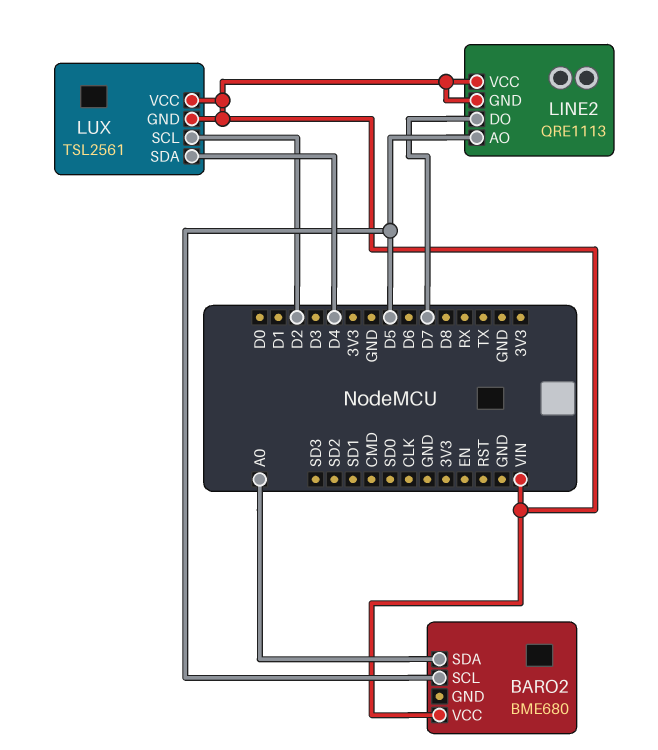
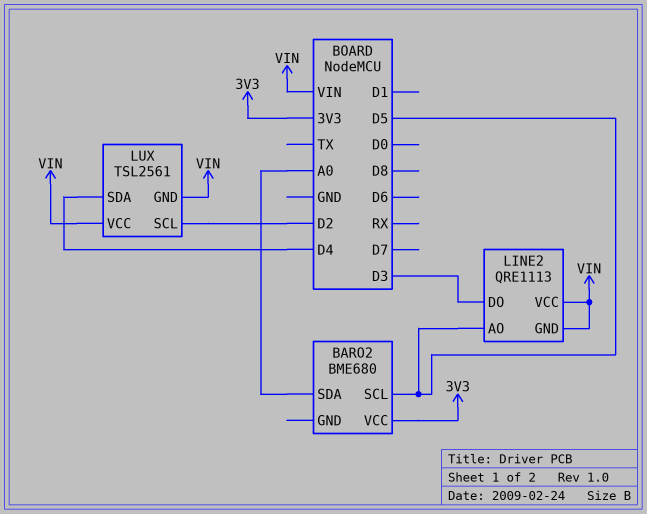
BARO2 pin VCC: VIN -> 3V3
LINE2 pin DO: D7 -> D3

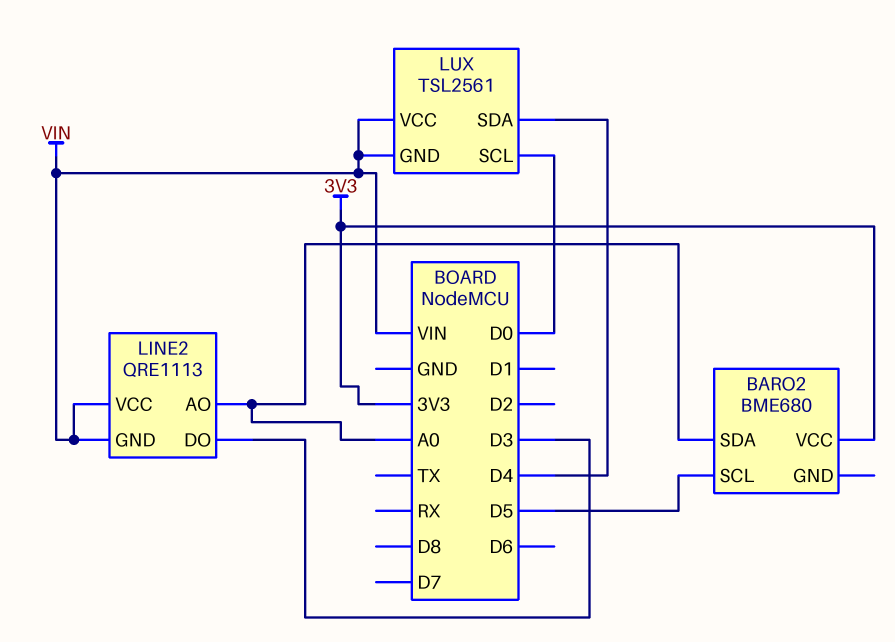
LINE2 pin AO: D5 -> A0
LUX pin SCL: D2 -> D0

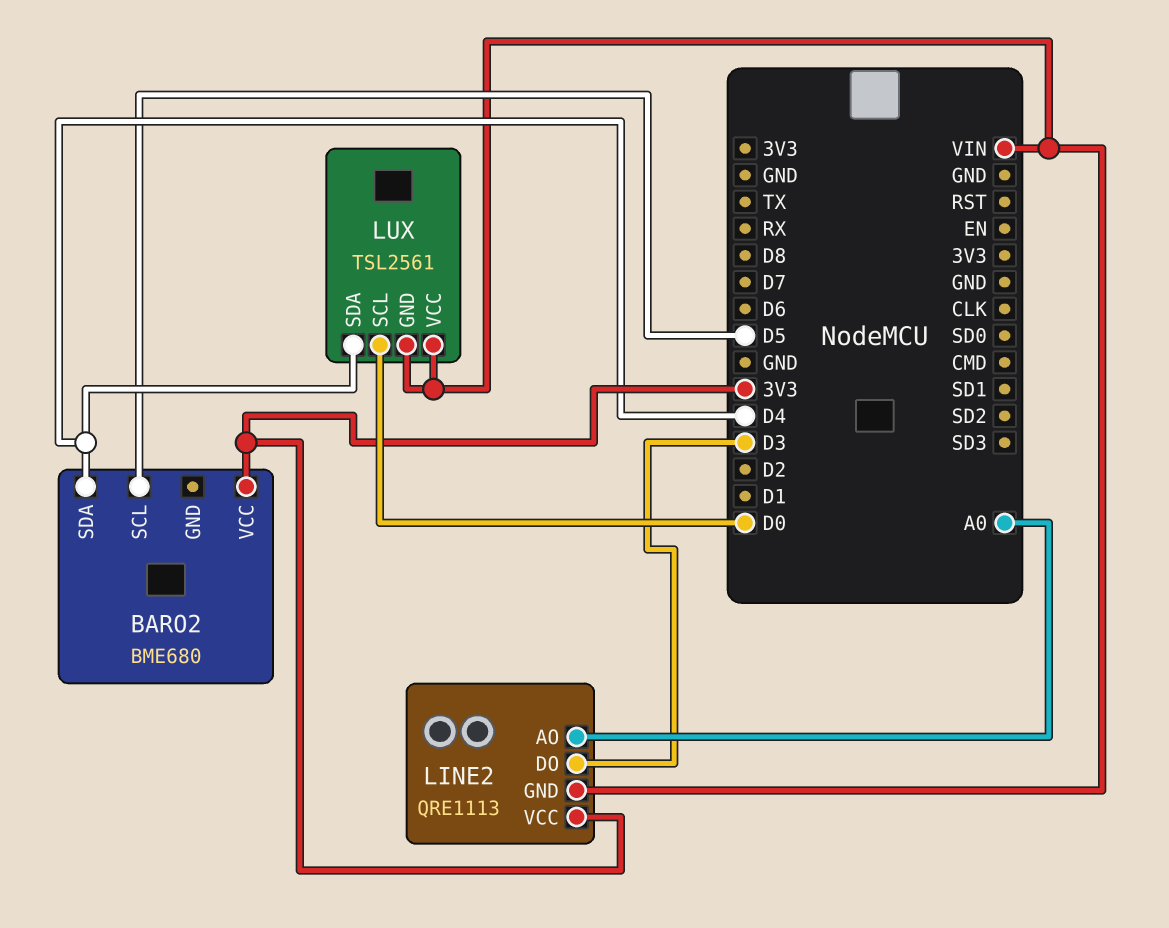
BARO2 pin SDA: A0 -> D4
LINE2 pin VCC: VIN -> 3V3

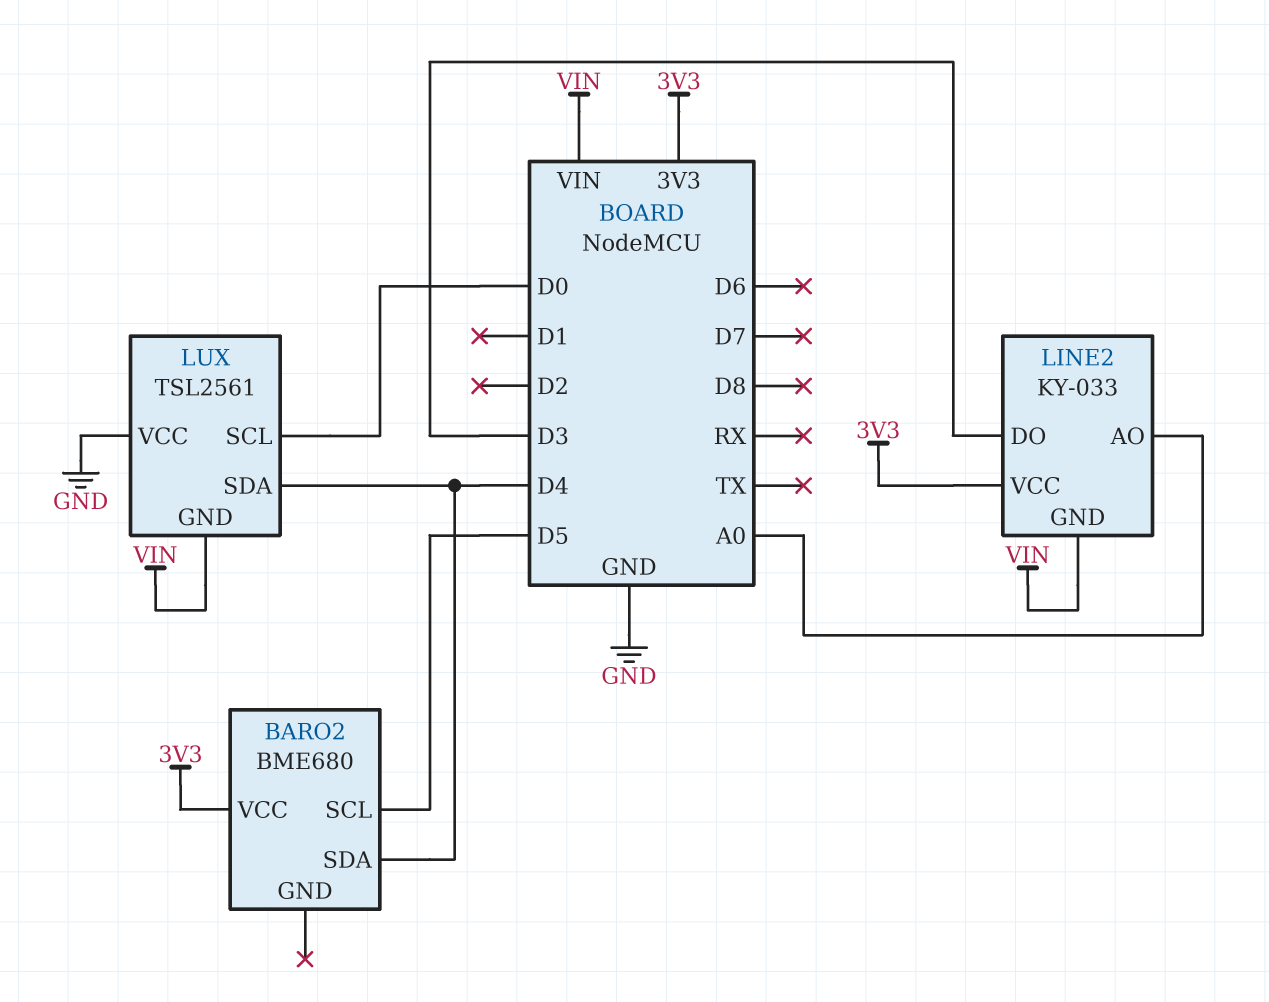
LINE2: QRE1113 -> KY-033
LUX pin VCC: VIN -> GND

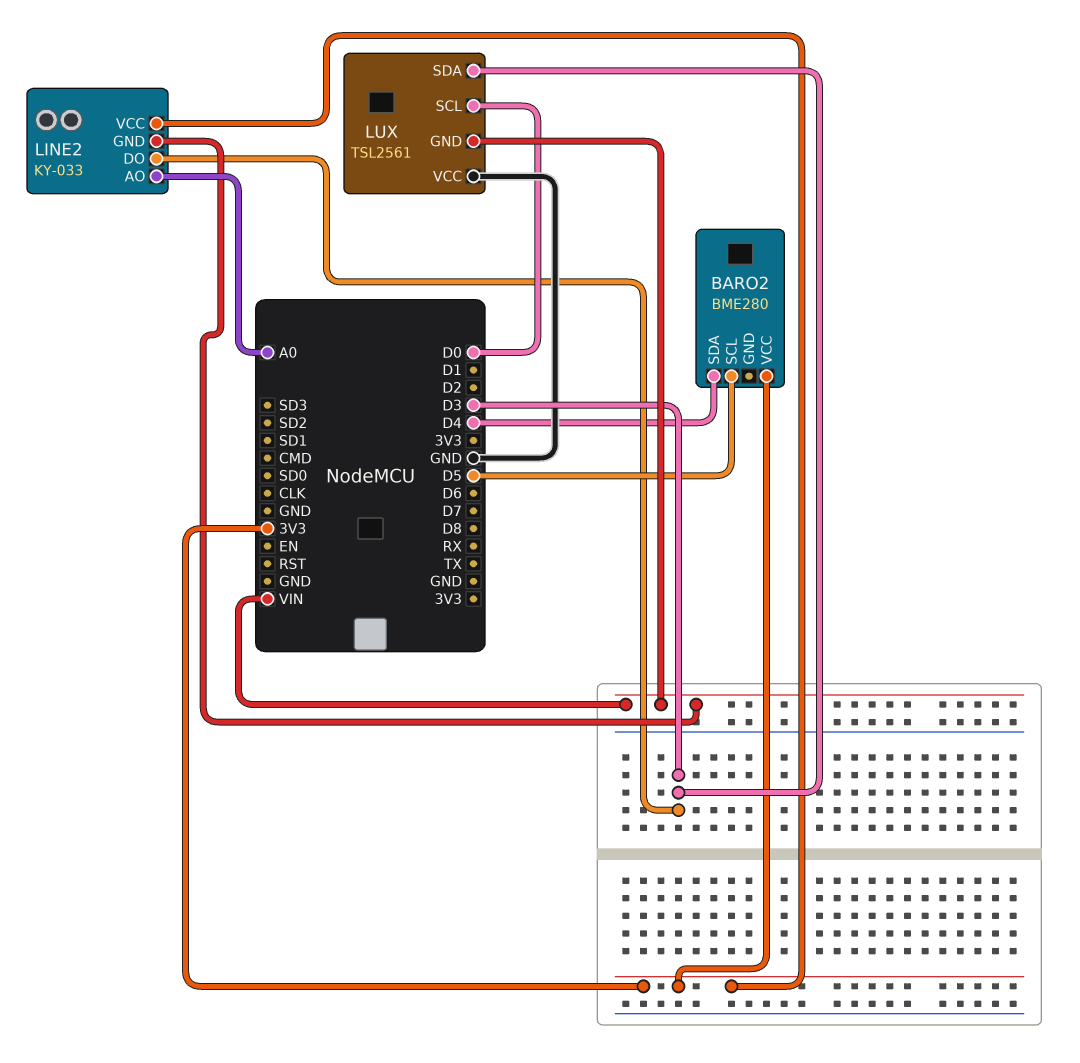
BARO2: BME680 -> BME280
LUX pin SDA: D4 -> D3

